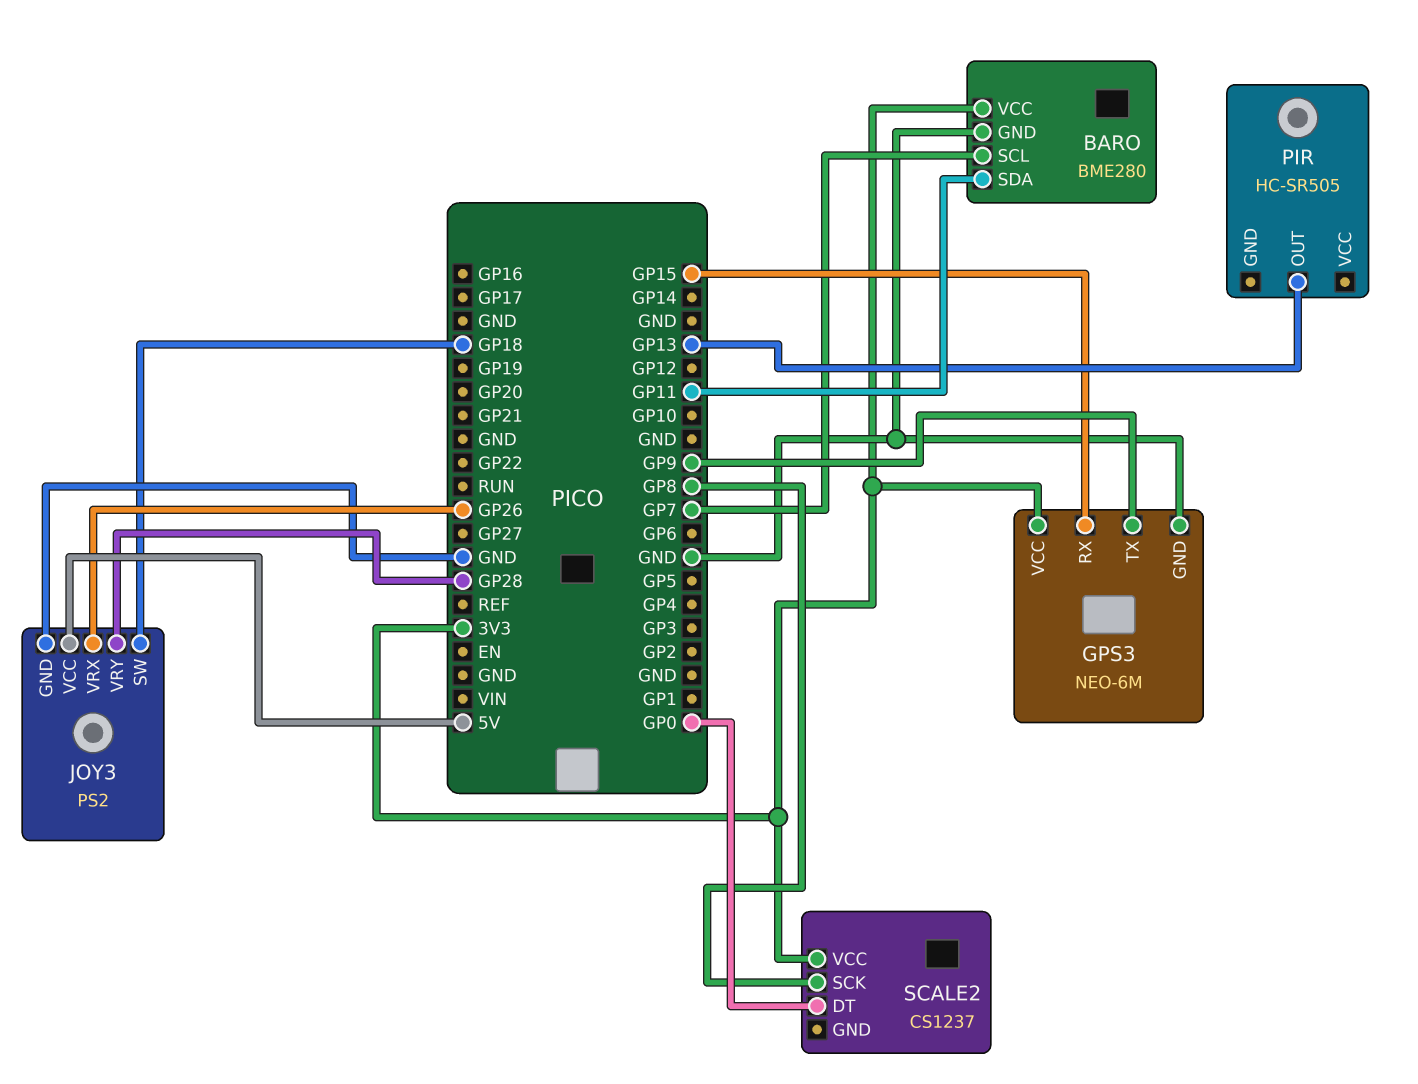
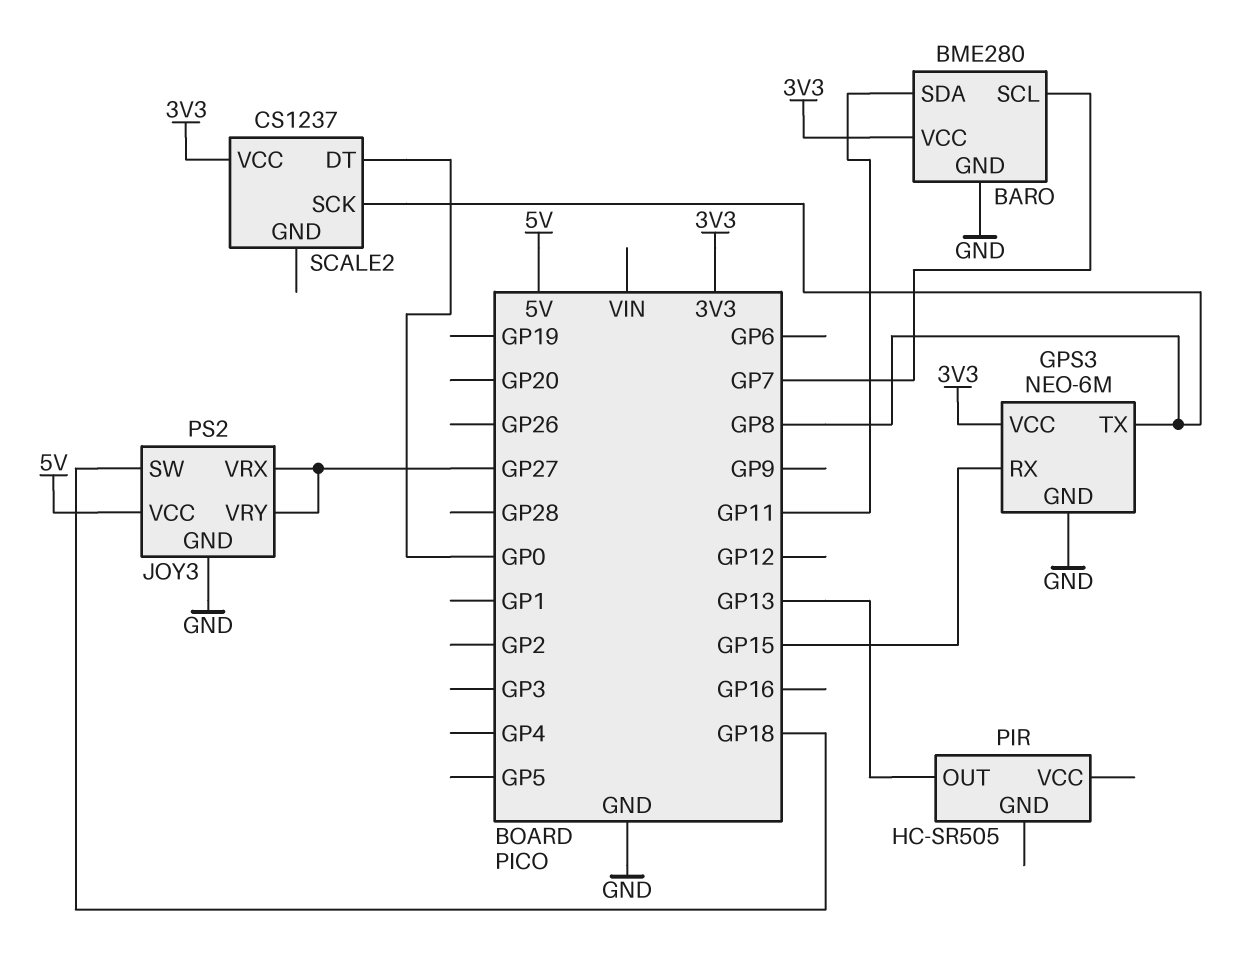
GPS3 pin TX: GP9 -> GP8
JOY3 pin VRX: GP26 -> GP27
JOY3 pin VRY: GP28 -> GP27

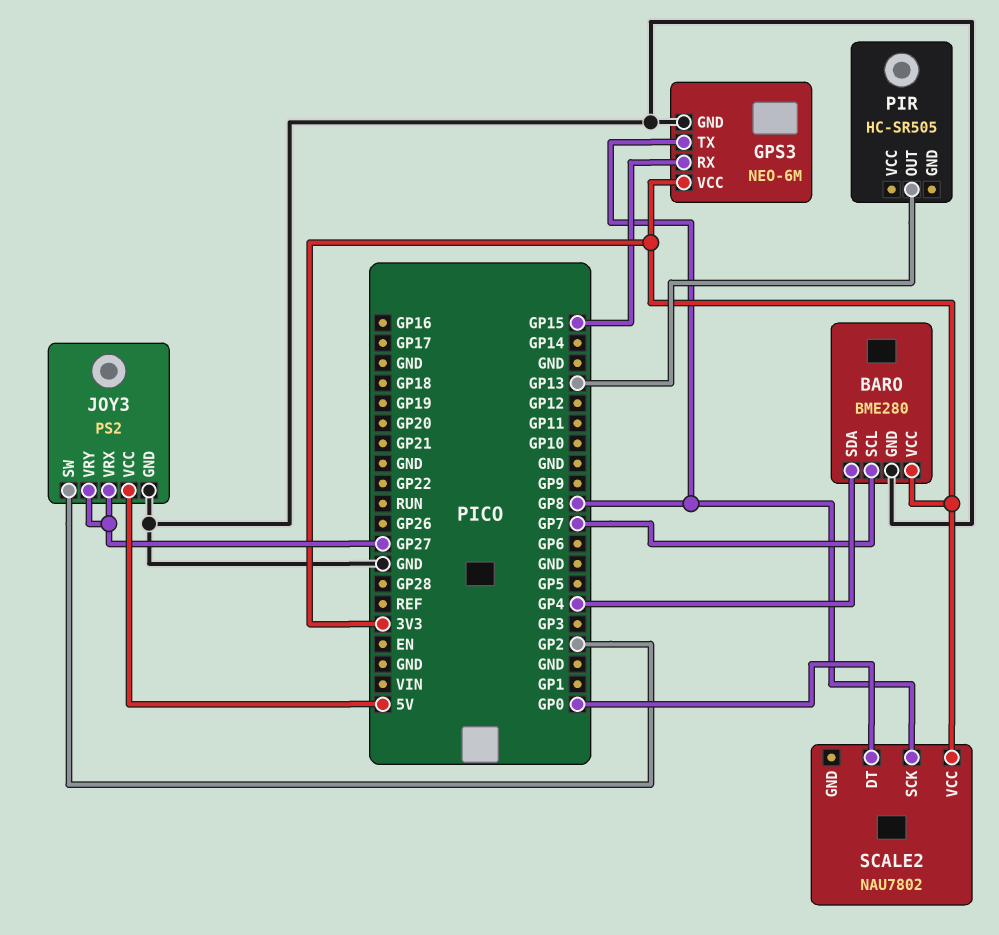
BARO pin SDA: GP11 -> GP4
JOY3 pin SW: GP18 -> GP2
SCALE2: CS1237 -> NAU7802

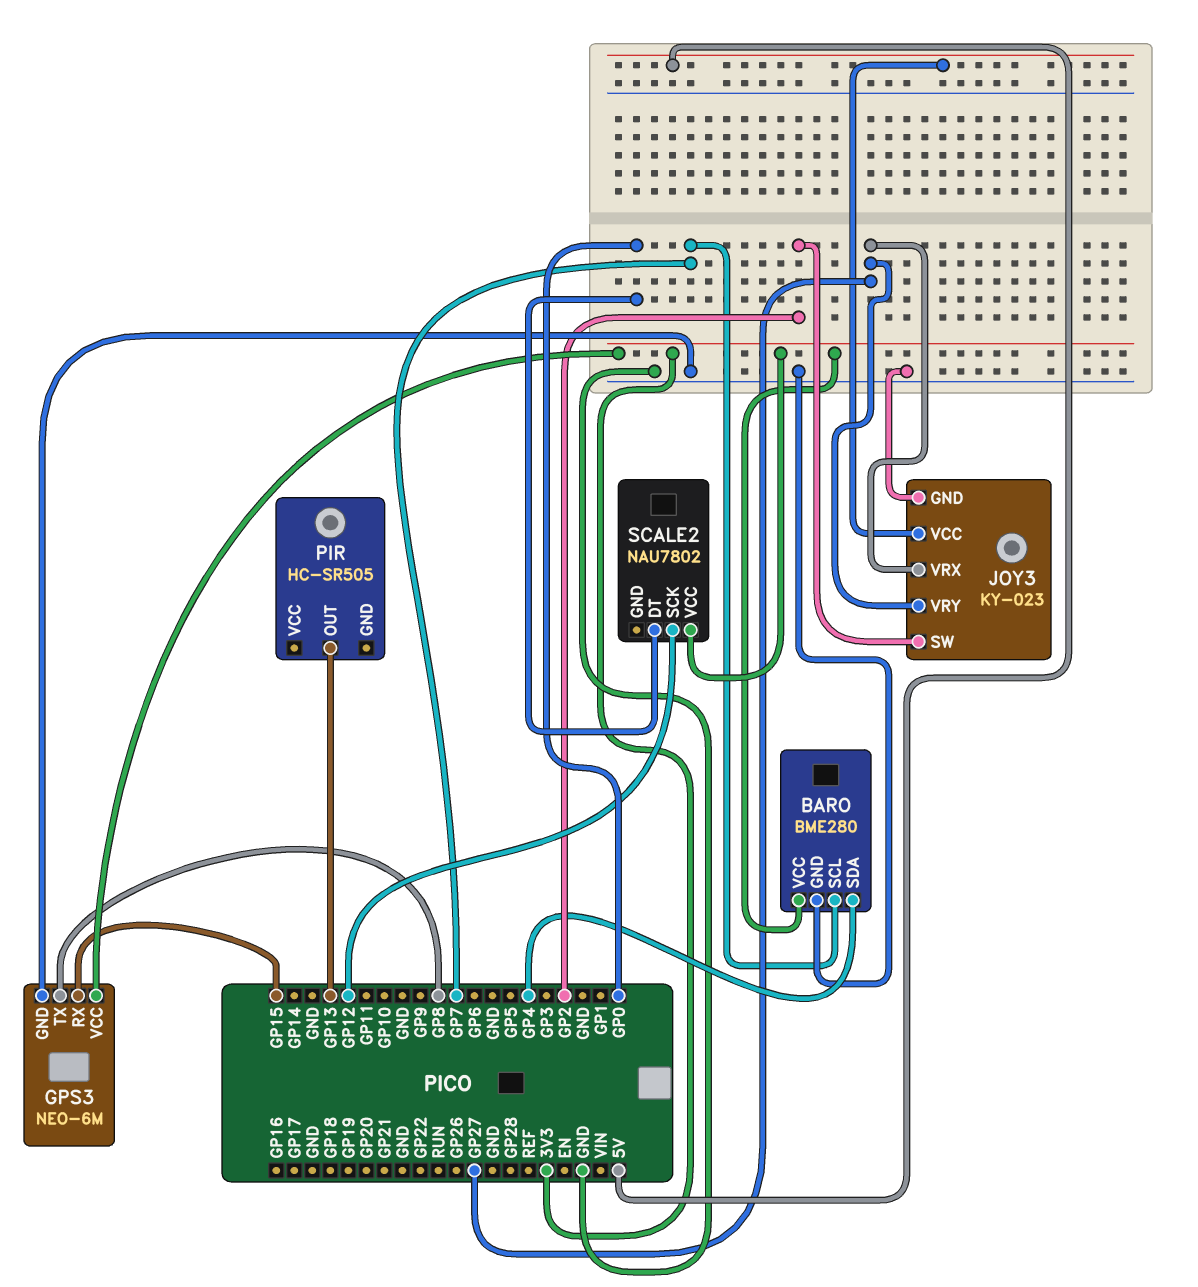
JOY3: PS2 -> KY-023
SCALE2 pin SCK: GP8 -> GP12

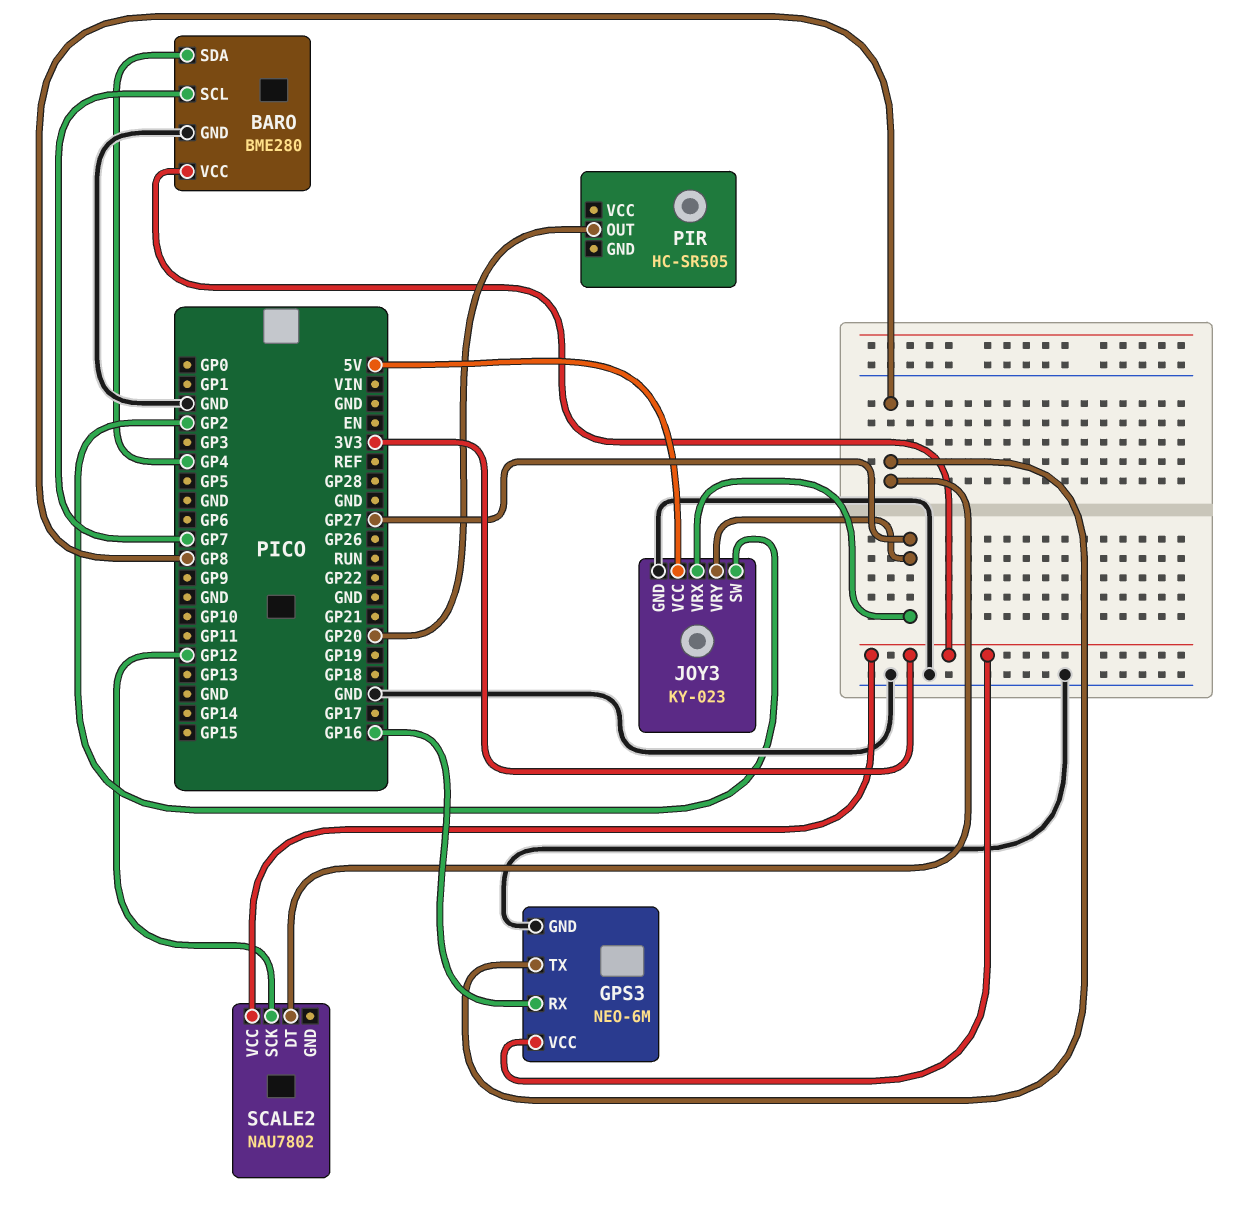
GPS3 pin RX: GP15 -> GP16
PIR pin OUT: GP13 -> GP20
SCALE2 pin DT: GP0 -> GP8

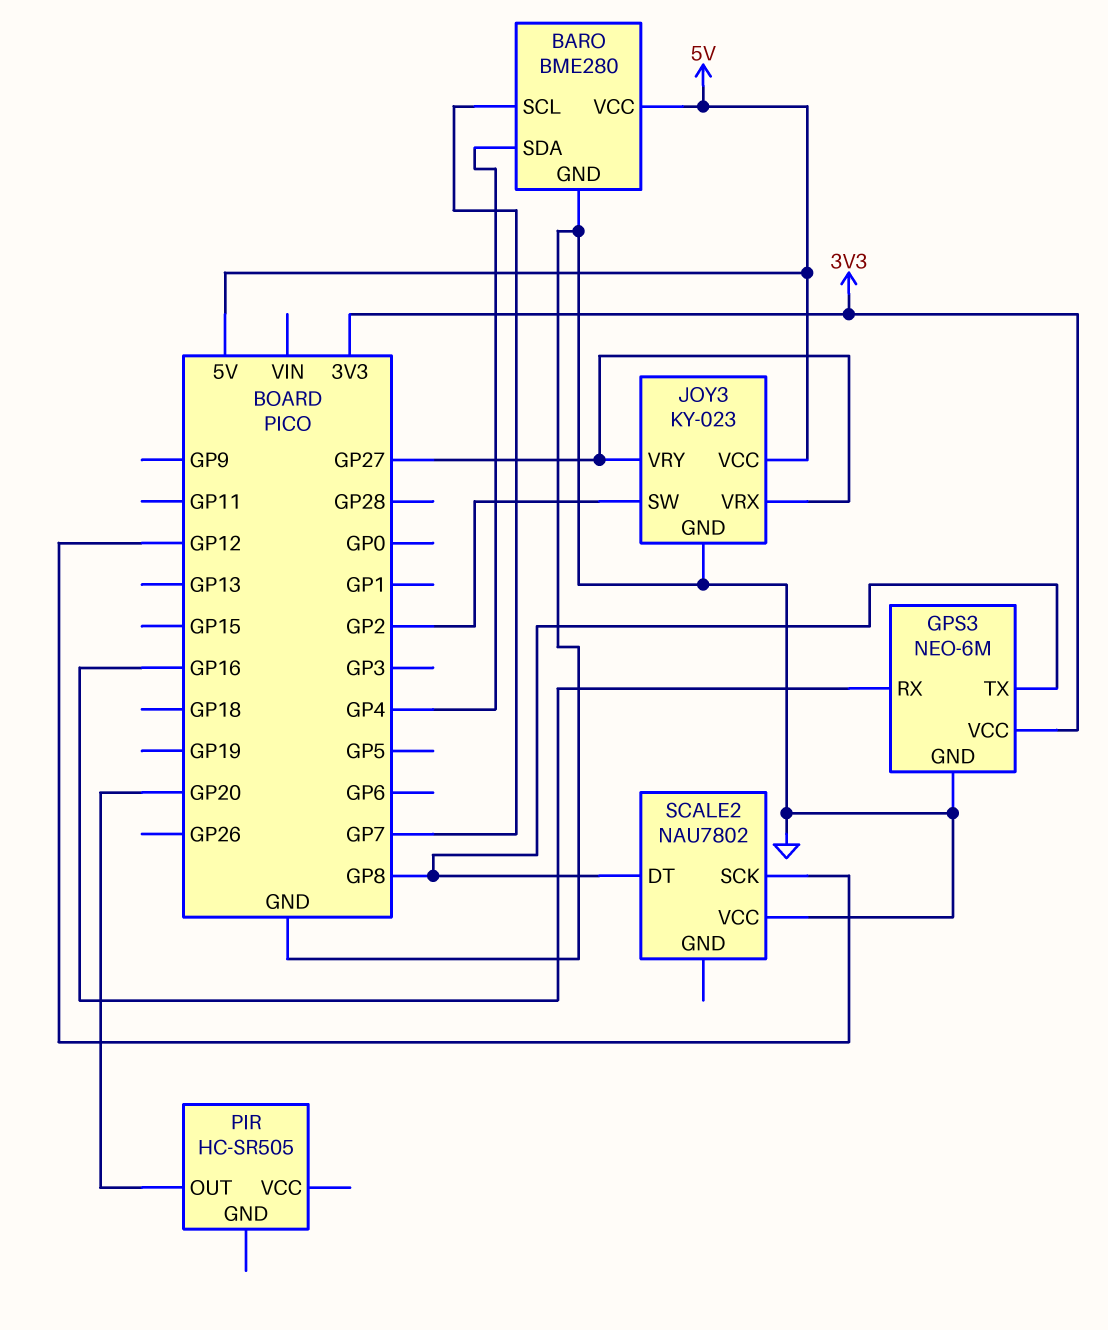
BARO pin VCC: 3V3 -> 5V
SCALE2 pin VCC: 3V3 -> GND

